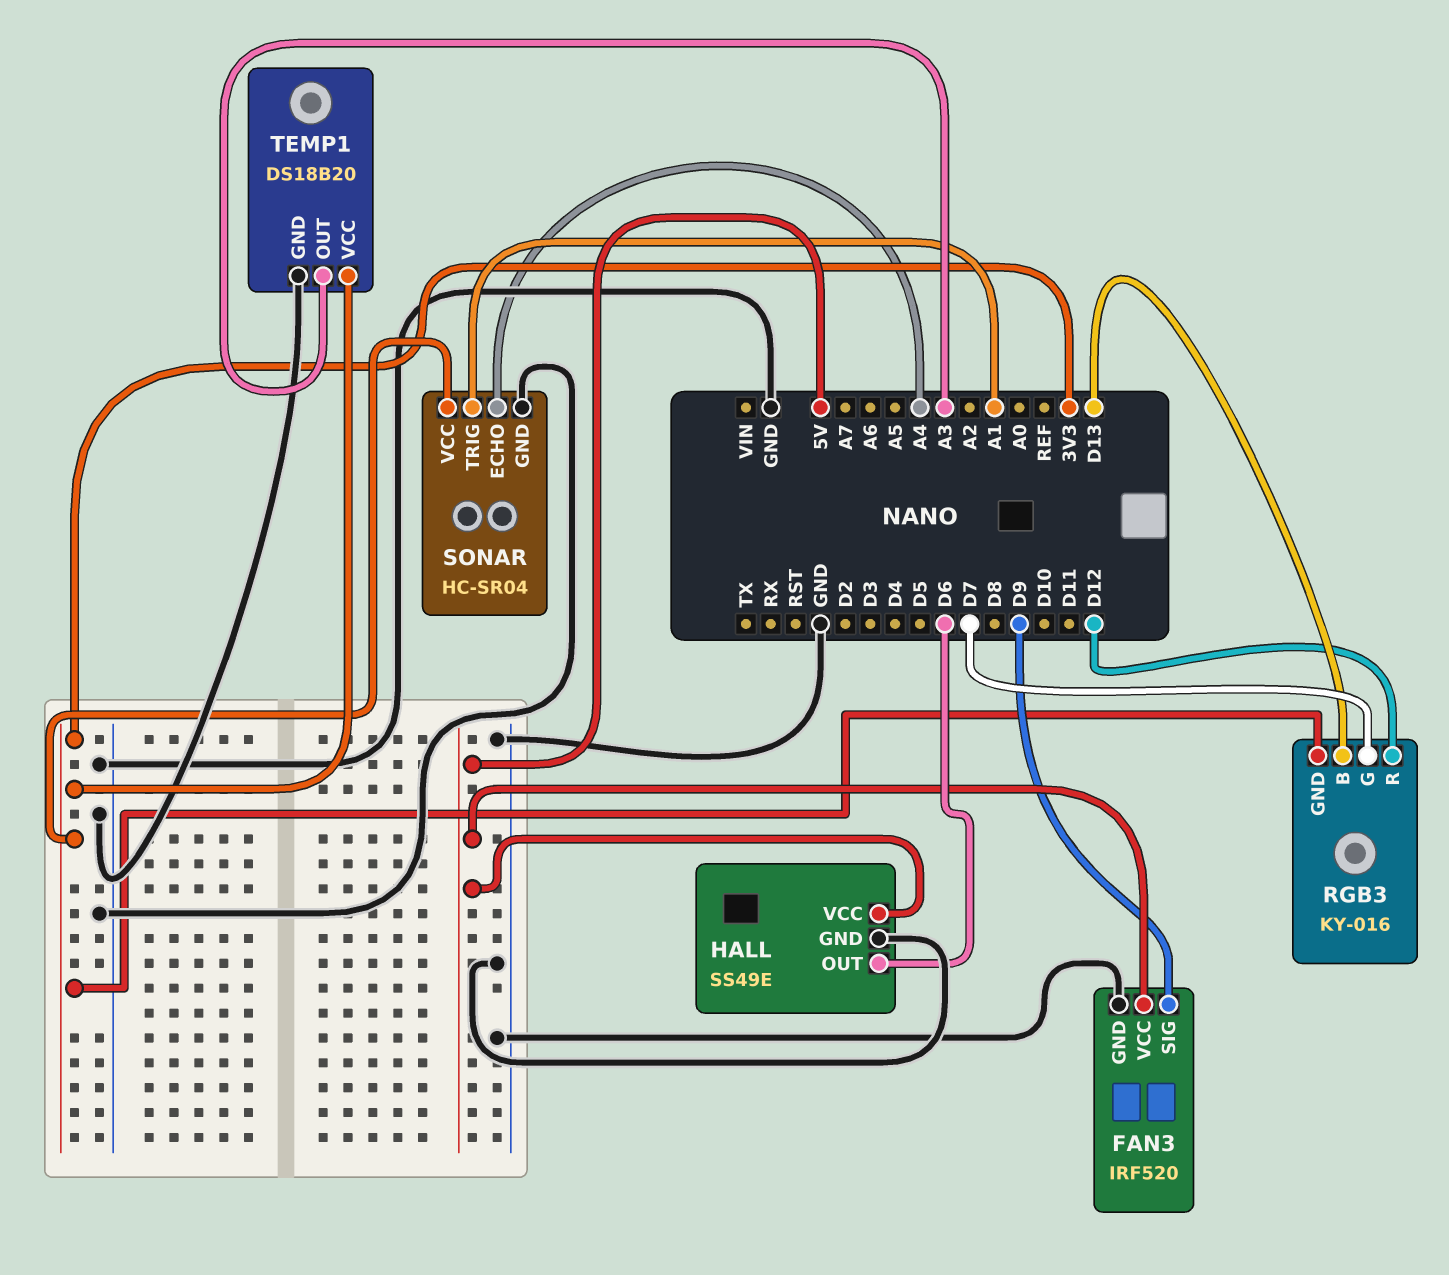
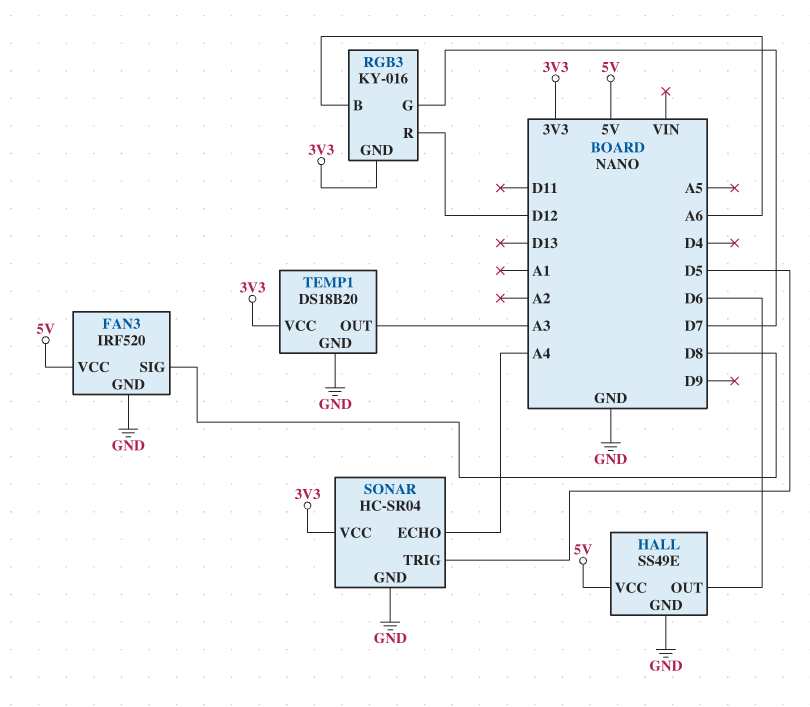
FAN3 pin SIG: D9 -> D8
RGB3 pin B: D13 -> A6
SONAR pin TRIG: A1 -> D5

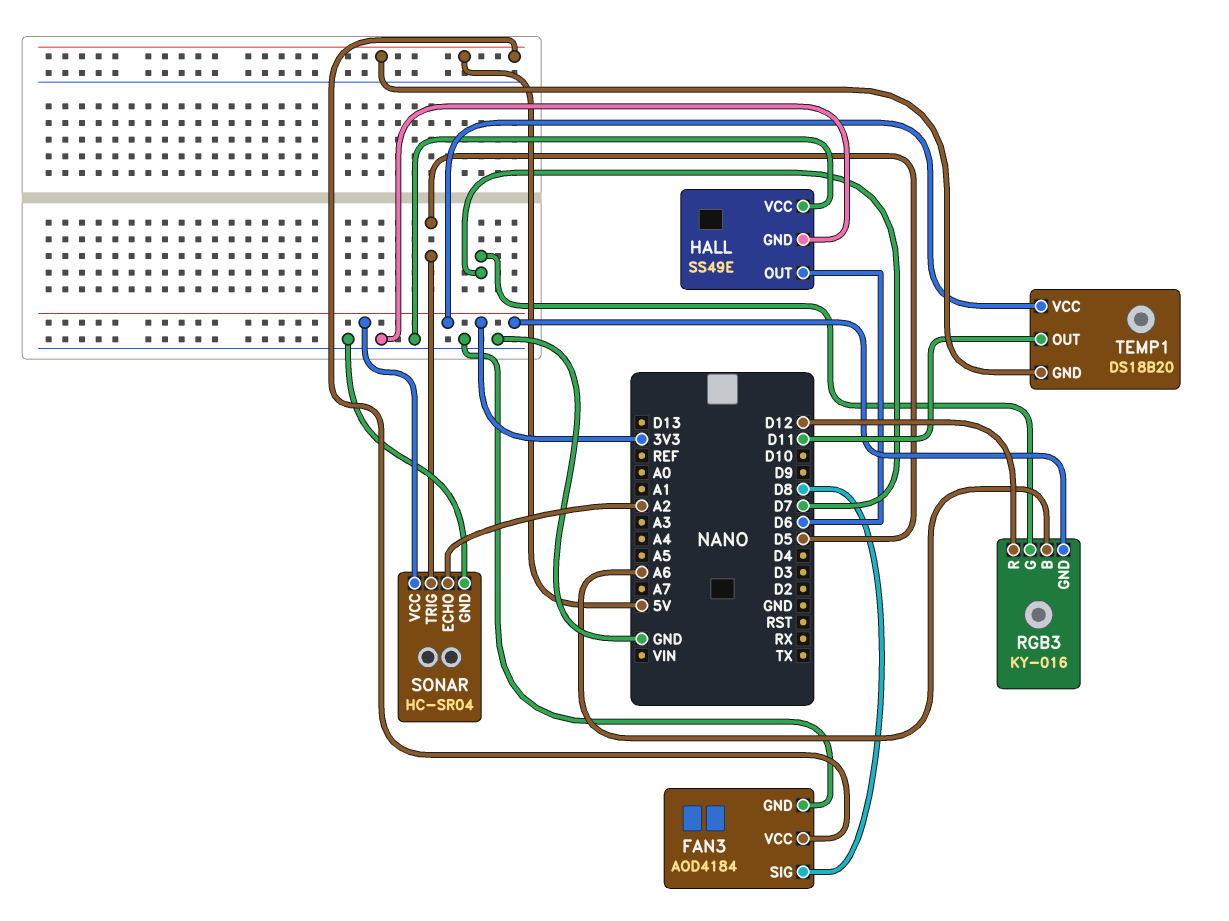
FAN3: IRF520 -> AOD4184
HALL pin VCC: 5V -> GND
SONAR pin ECHO: A4 -> A2
TEMP1 pin GND: GND -> 5V
TEMP1 pin OUT: A3 -> D11

